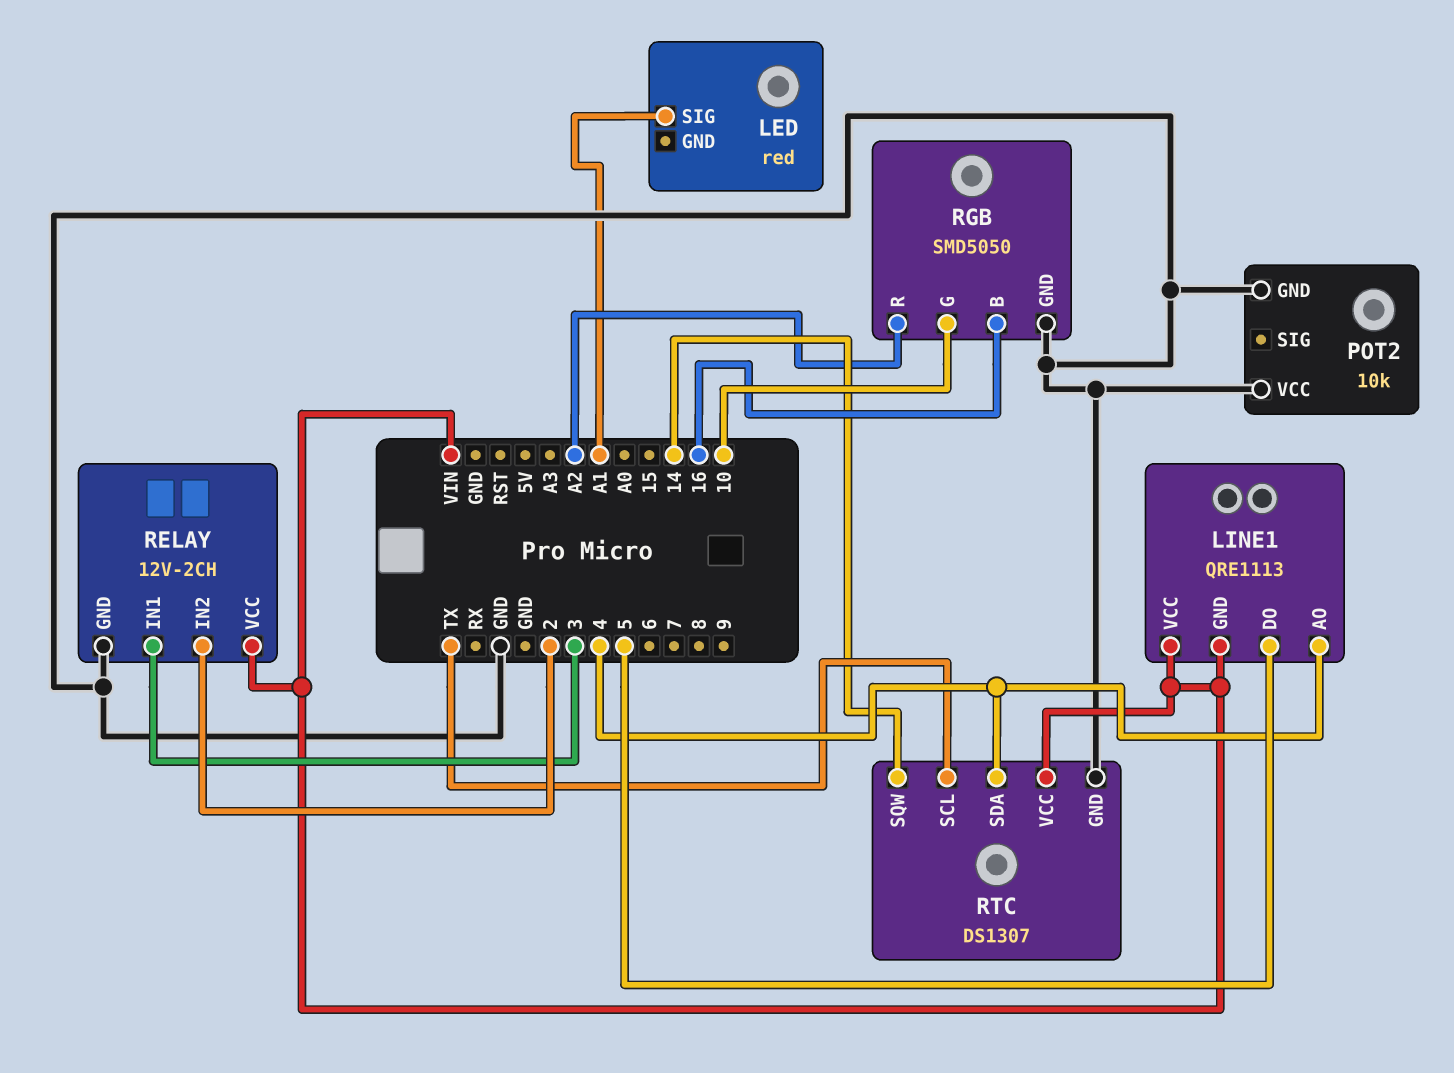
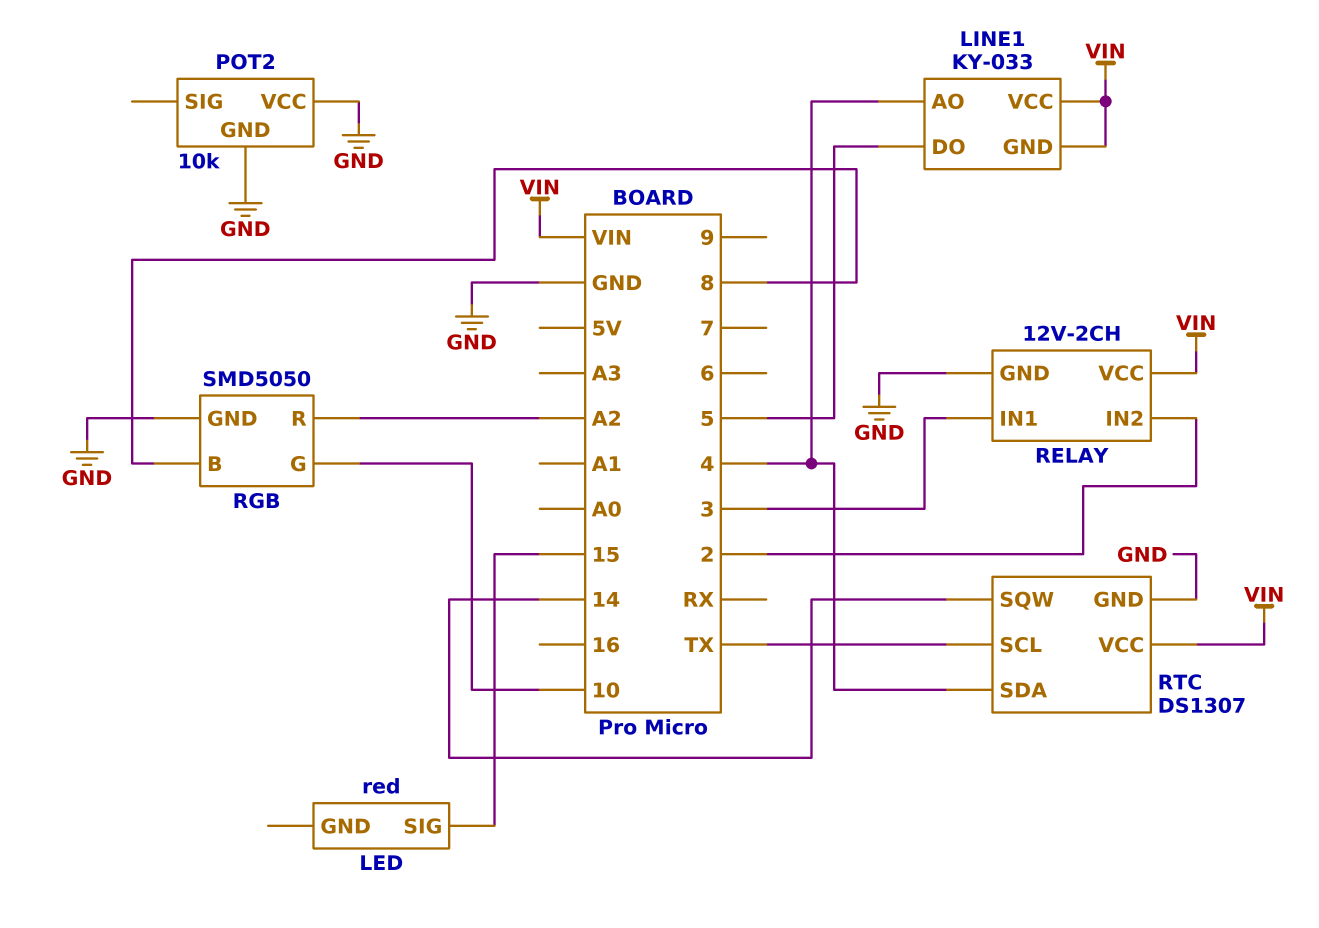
LED pin SIG: A1 -> 15
LINE1: QRE1113 -> KY-033
RGB pin B: 16 -> 8

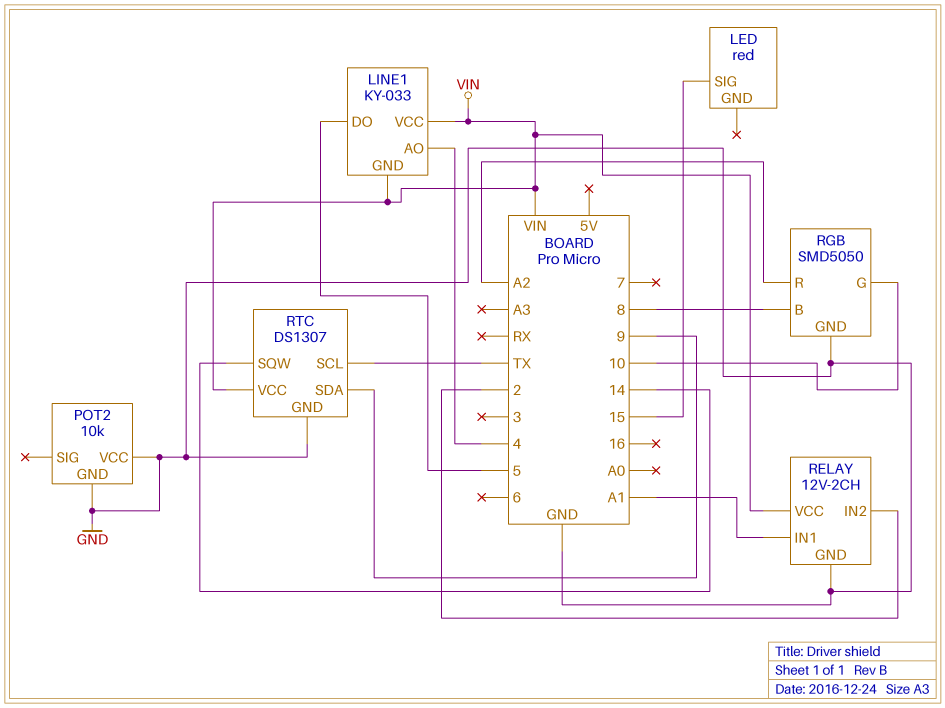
RELAY pin IN1: 3 -> A1
RTC pin SDA: 4 -> 9

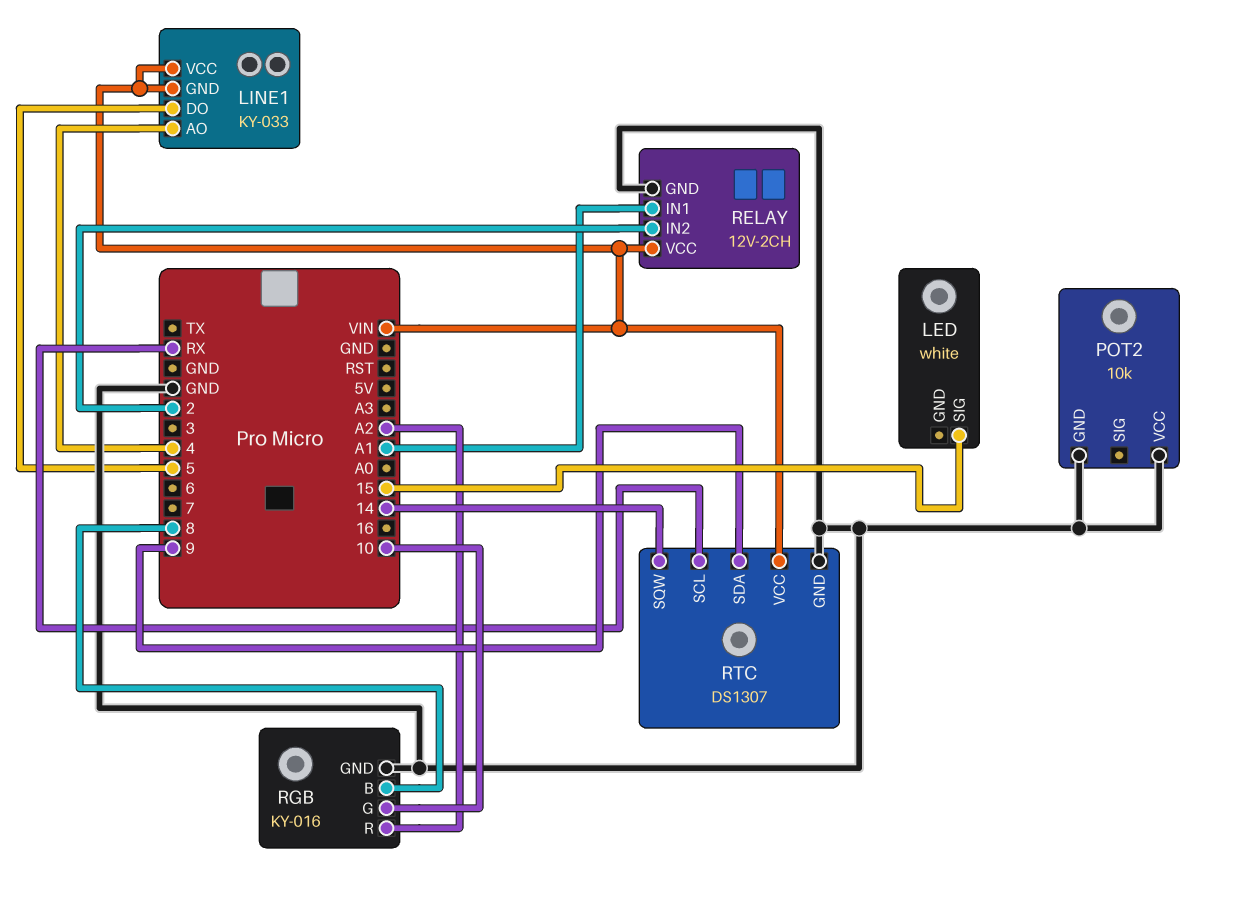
LED: red -> white
RGB: SMD5050 -> KY-016
RTC pin SCL: TX -> RX

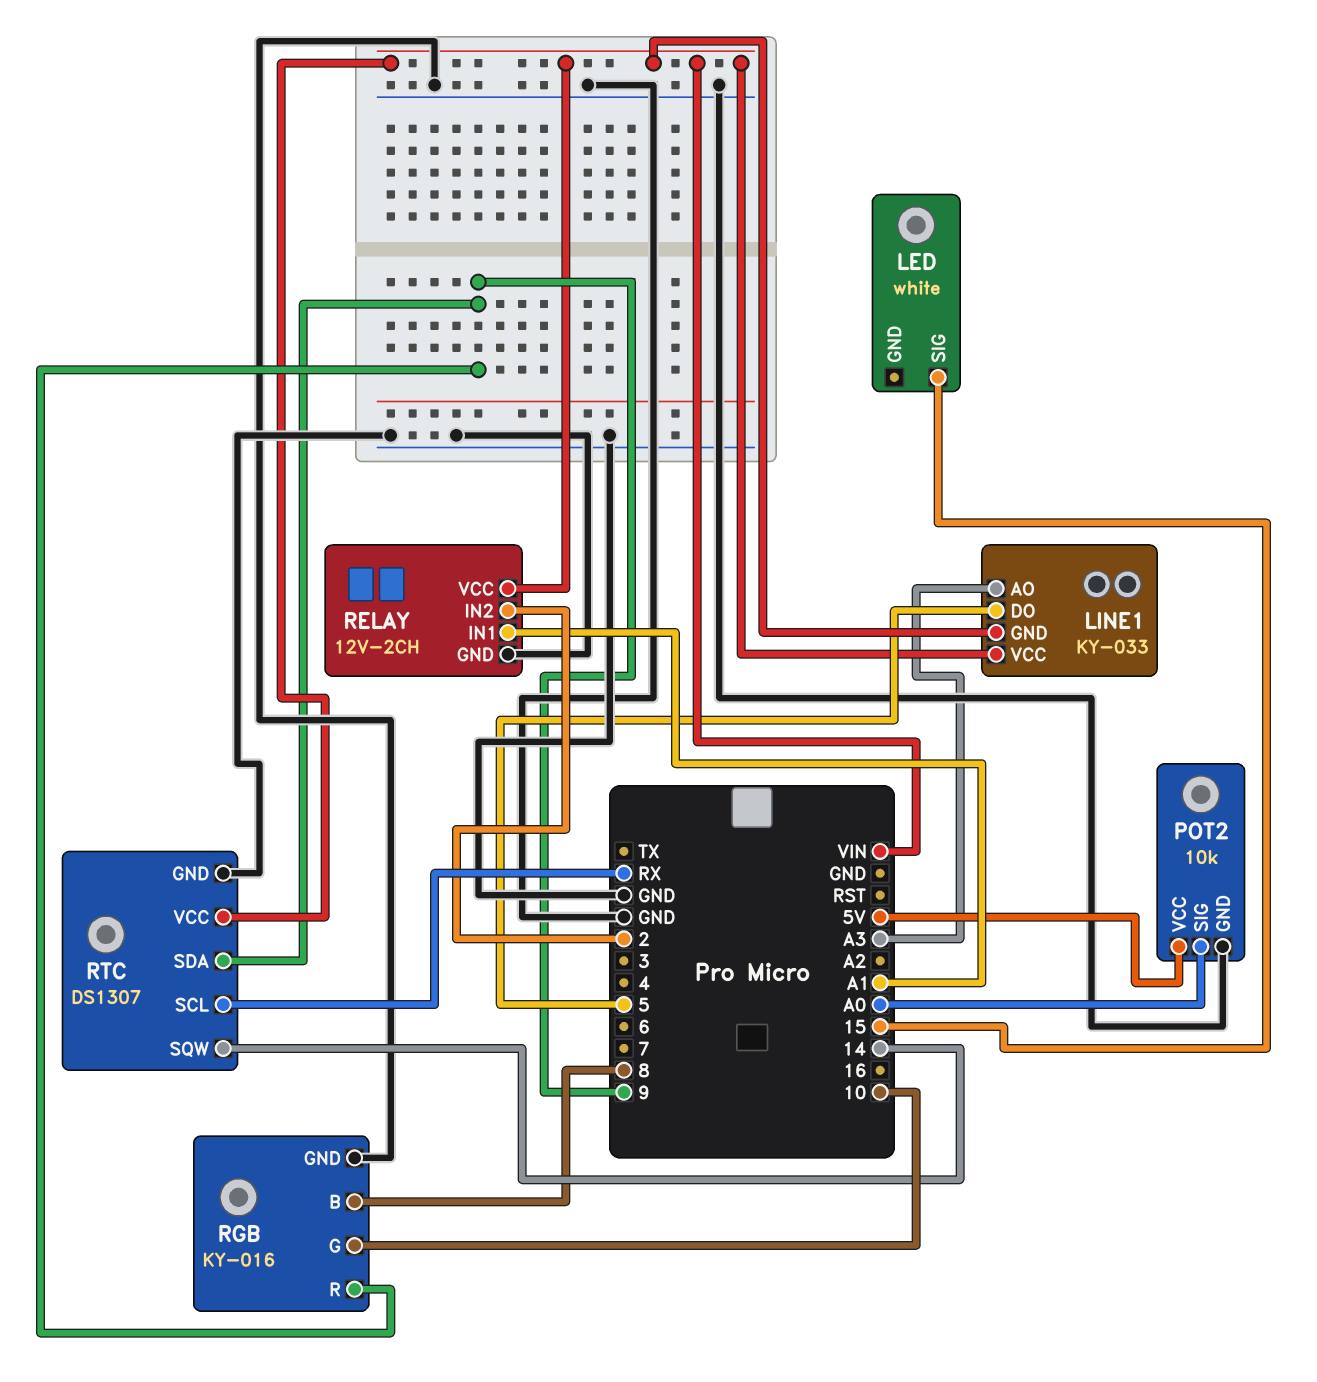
LINE1 pin AO: 4 -> A3
POT2 pin SIG: none -> A0
POT2 pin VCC: GND -> 5V
RGB pin R: A2 -> 9

